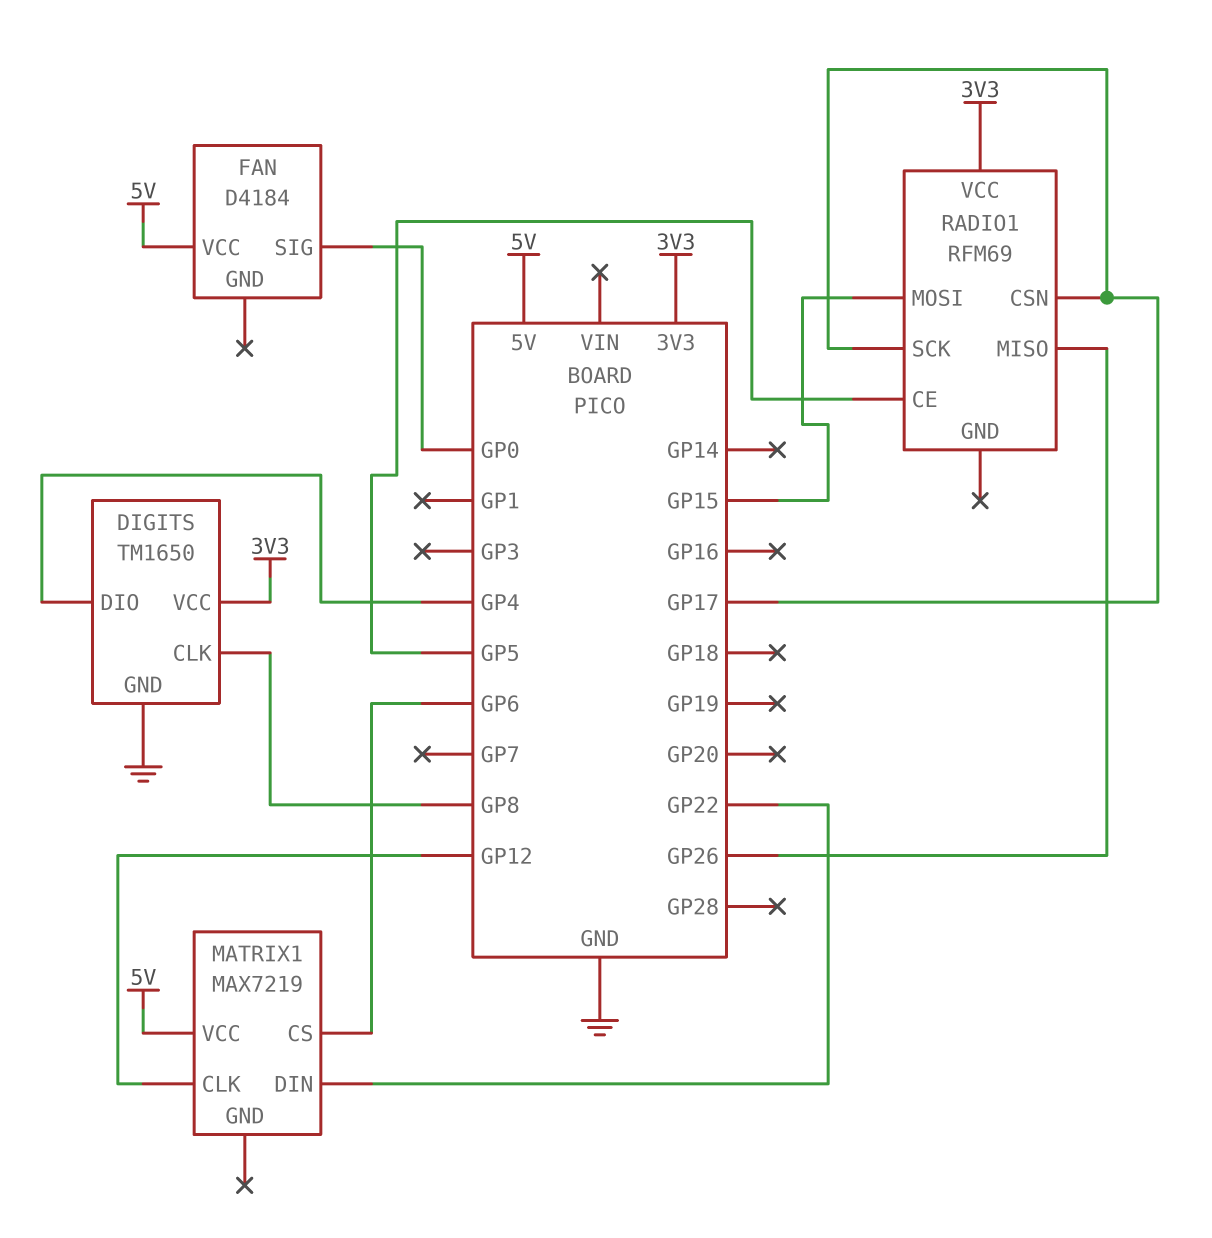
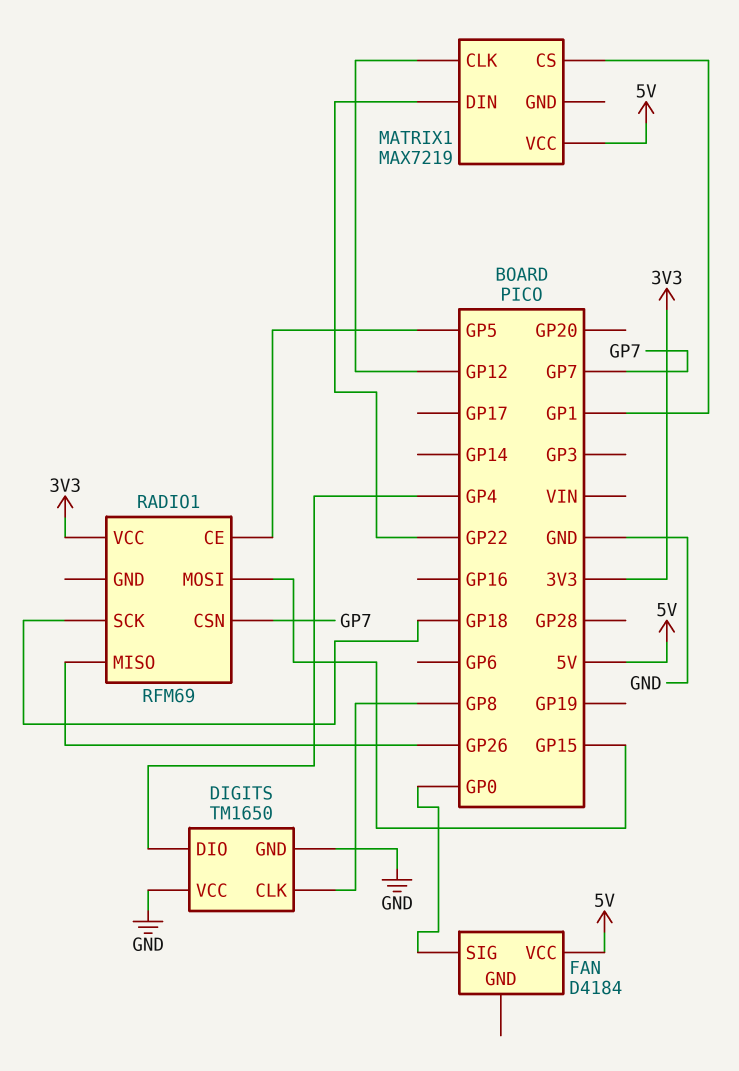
DIGITS pin VCC: 3V3 -> GND
MATRIX1 pin CS: GP6 -> GP1
RADIO1 pin CSN: GP17 -> GP7
RADIO1 pin SCK: GP17 -> GP18

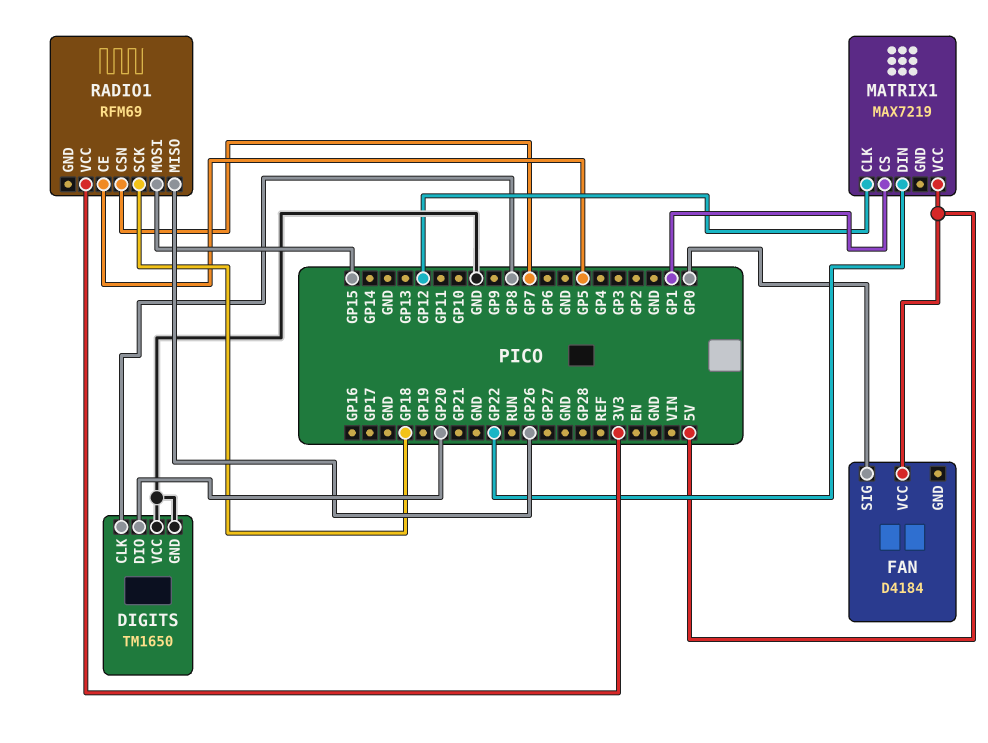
DIGITS pin DIO: GP4 -> GP20

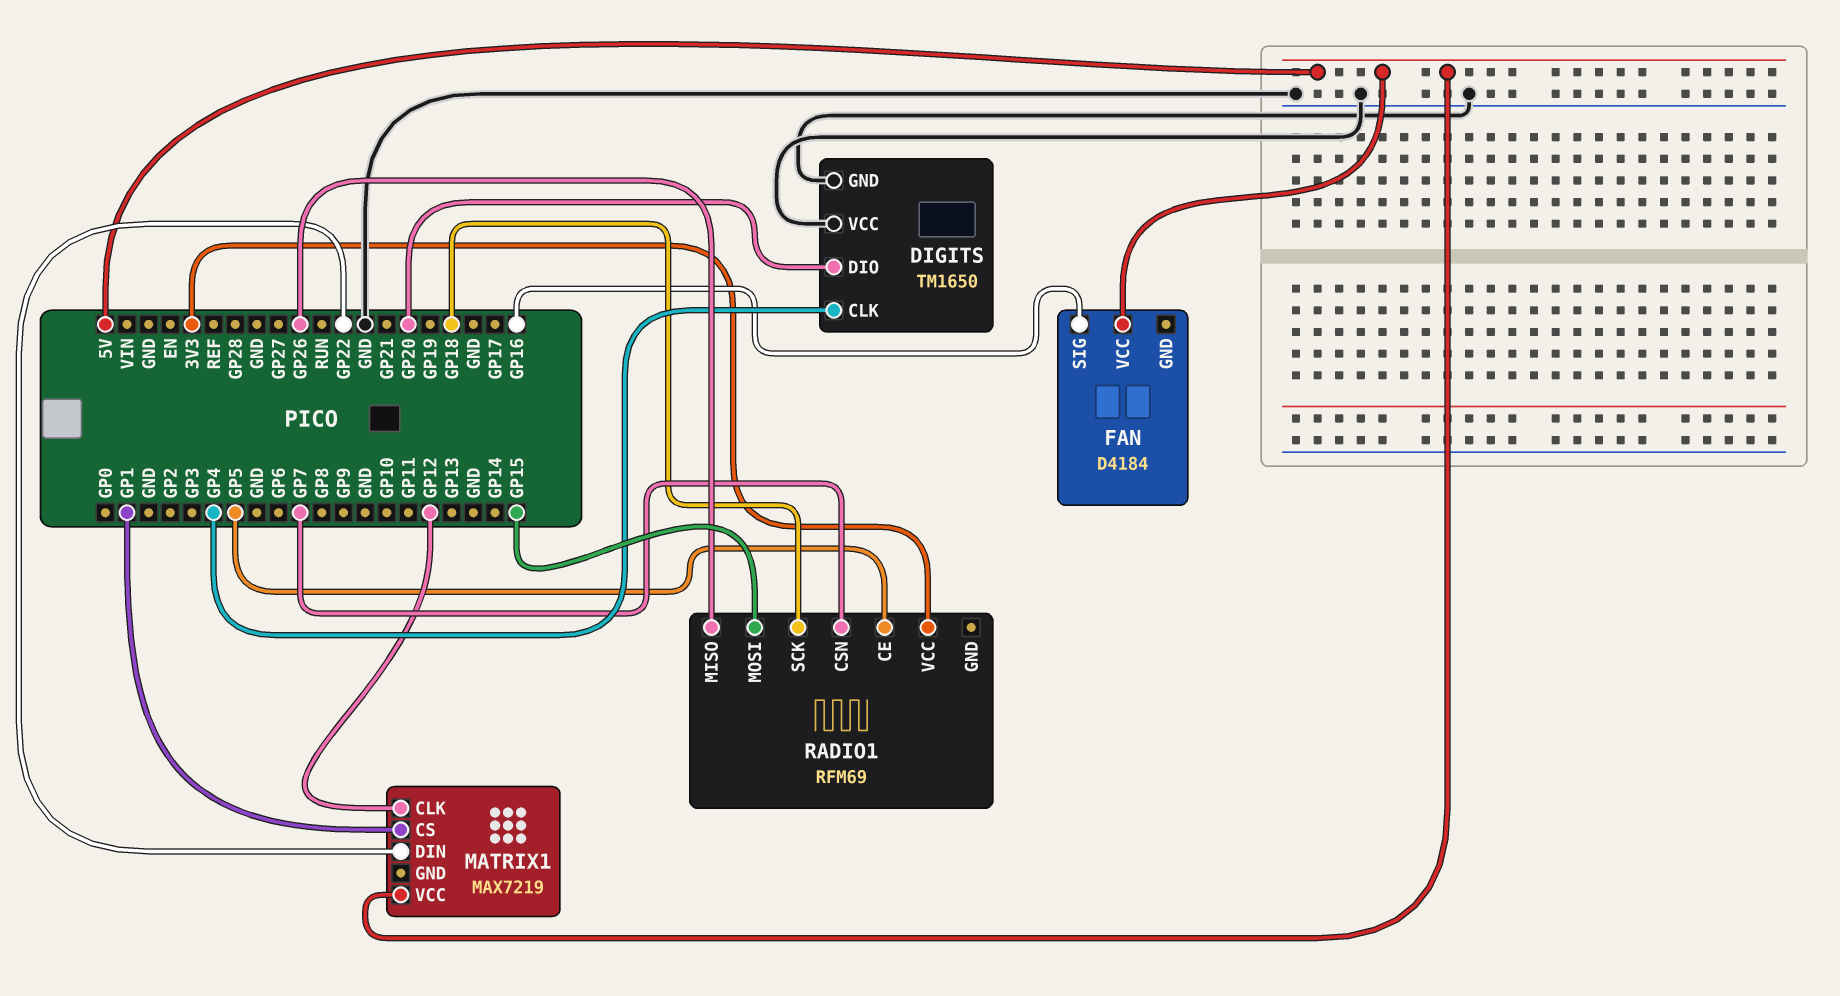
DIGITS pin CLK: GP8 -> GP4
FAN pin SIG: GP0 -> GP16

